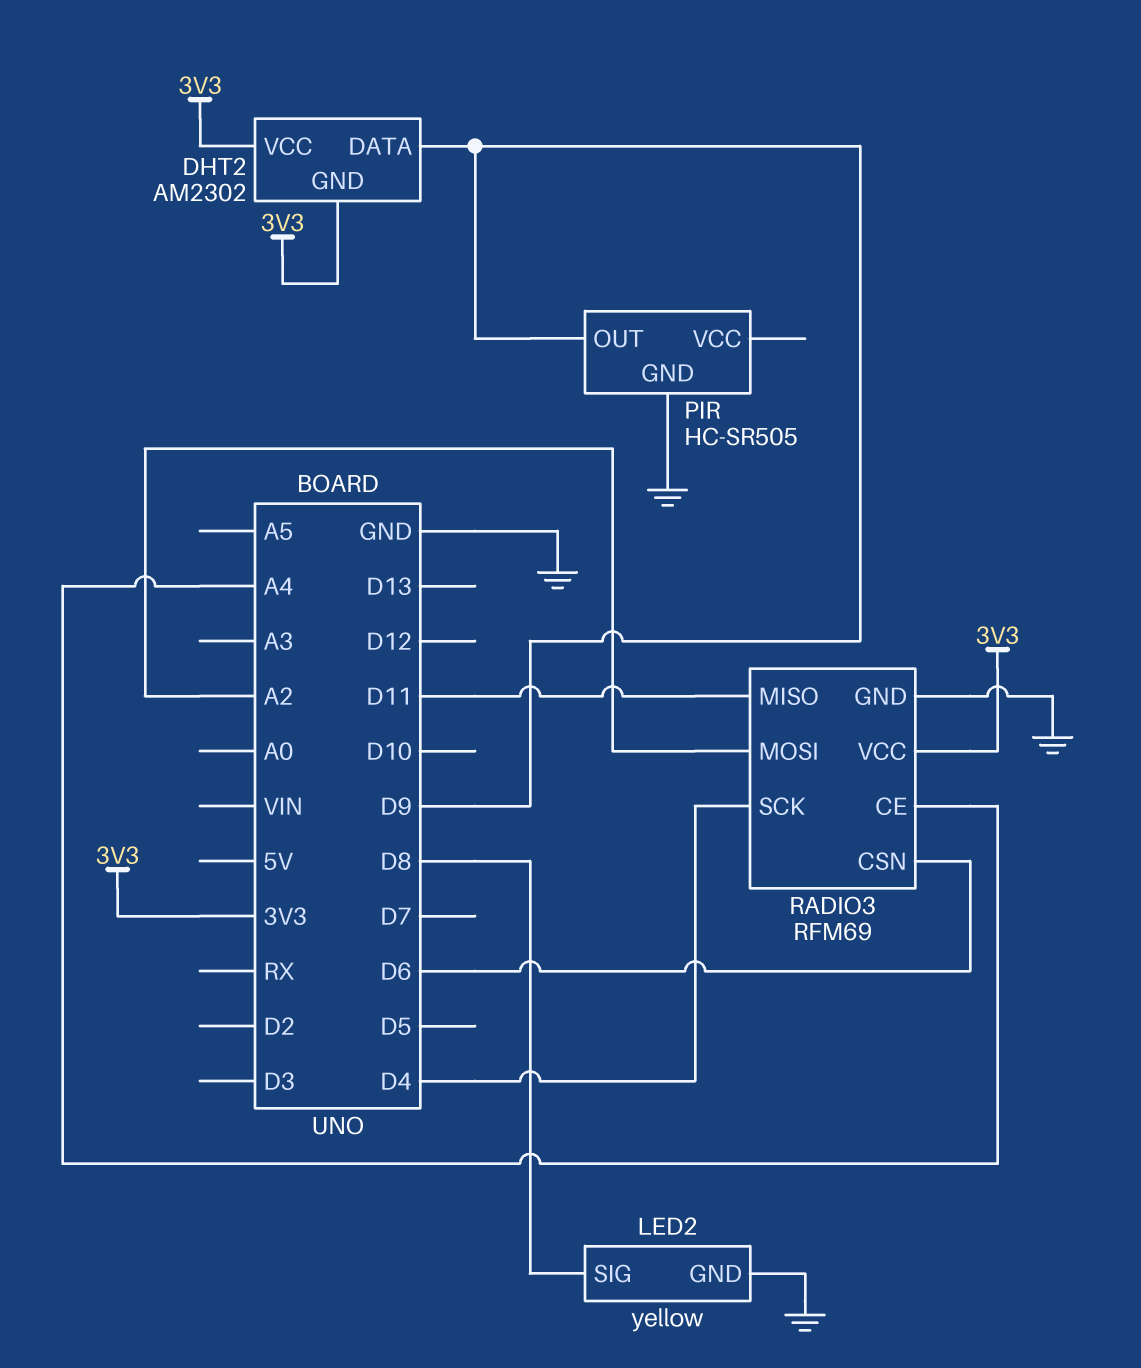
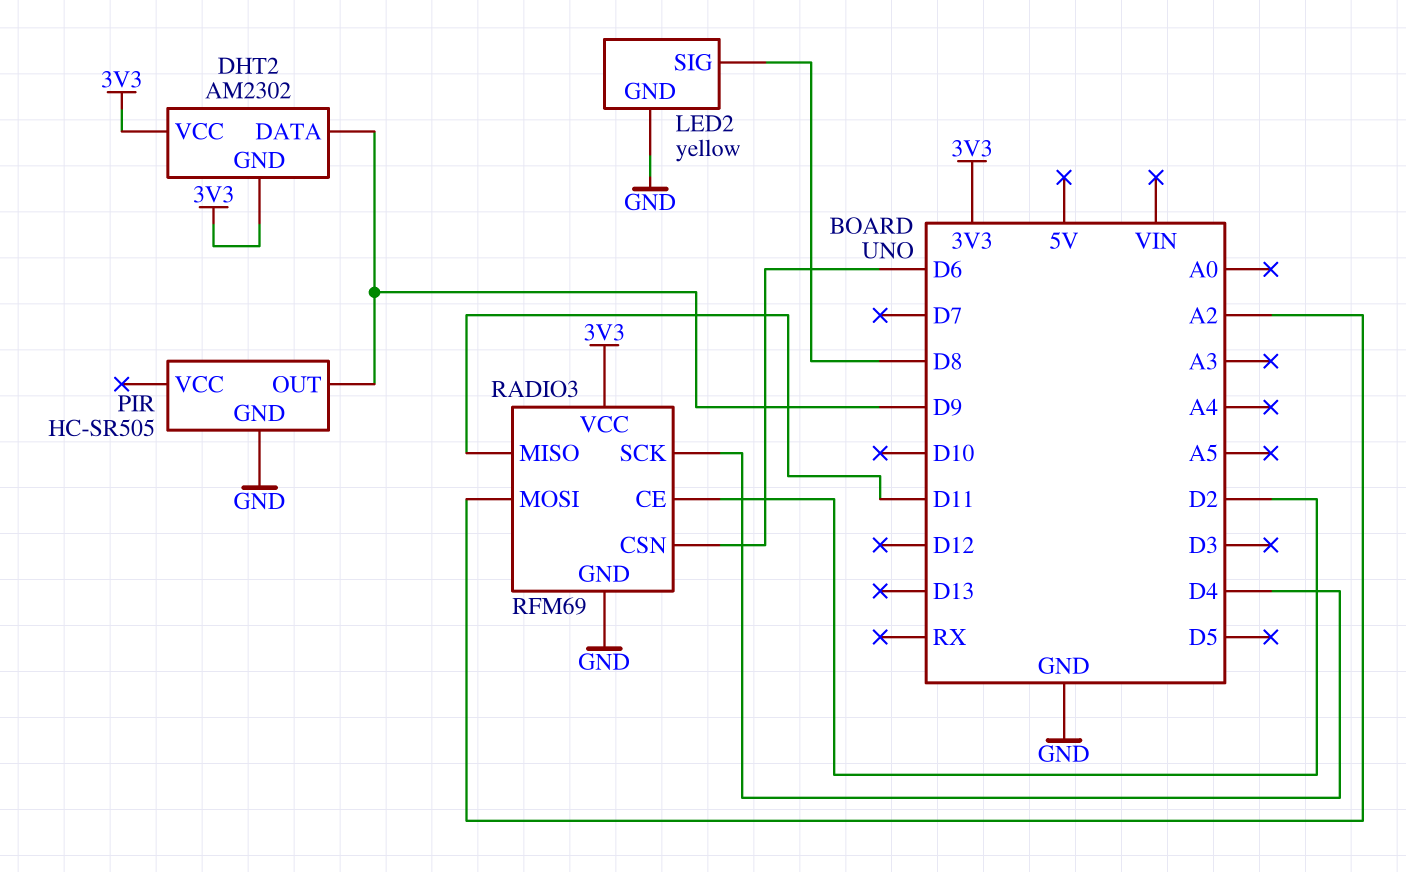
RADIO3 pin CE: A4 -> D2

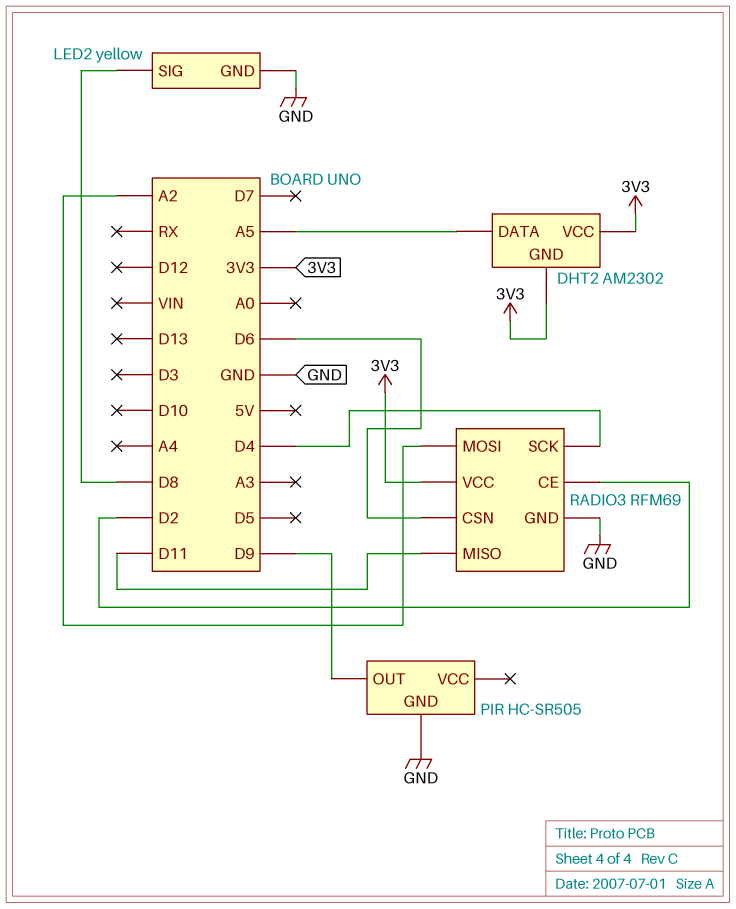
DHT2 pin DATA: D9 -> A5

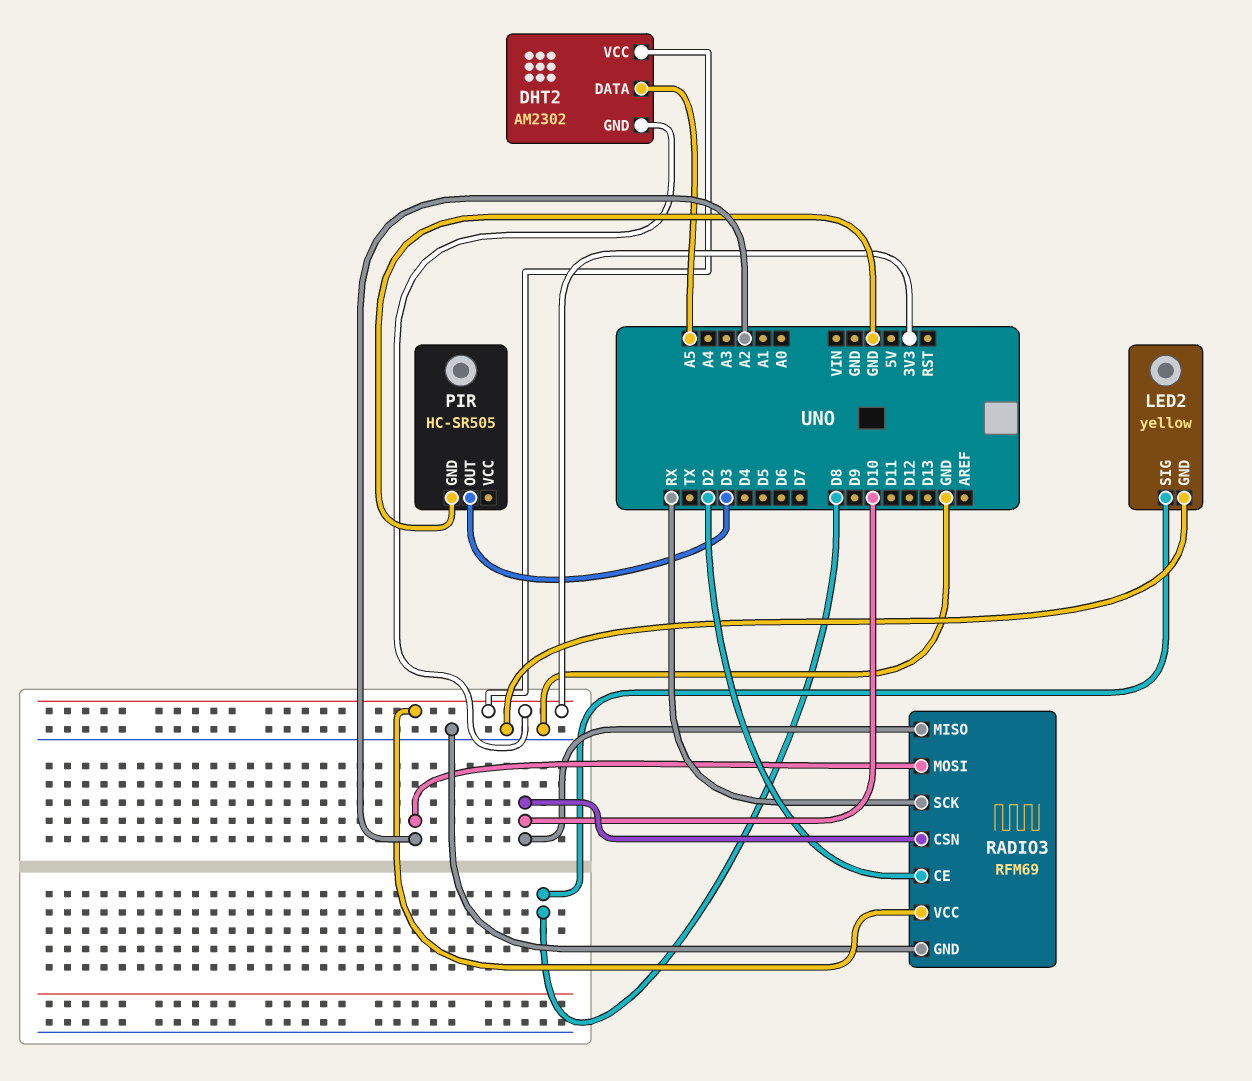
PIR pin OUT: D9 -> D3
RADIO3 pin CSN: D6 -> D10
RADIO3 pin MISO: D11 -> D10
RADIO3 pin SCK: D4 -> RX

